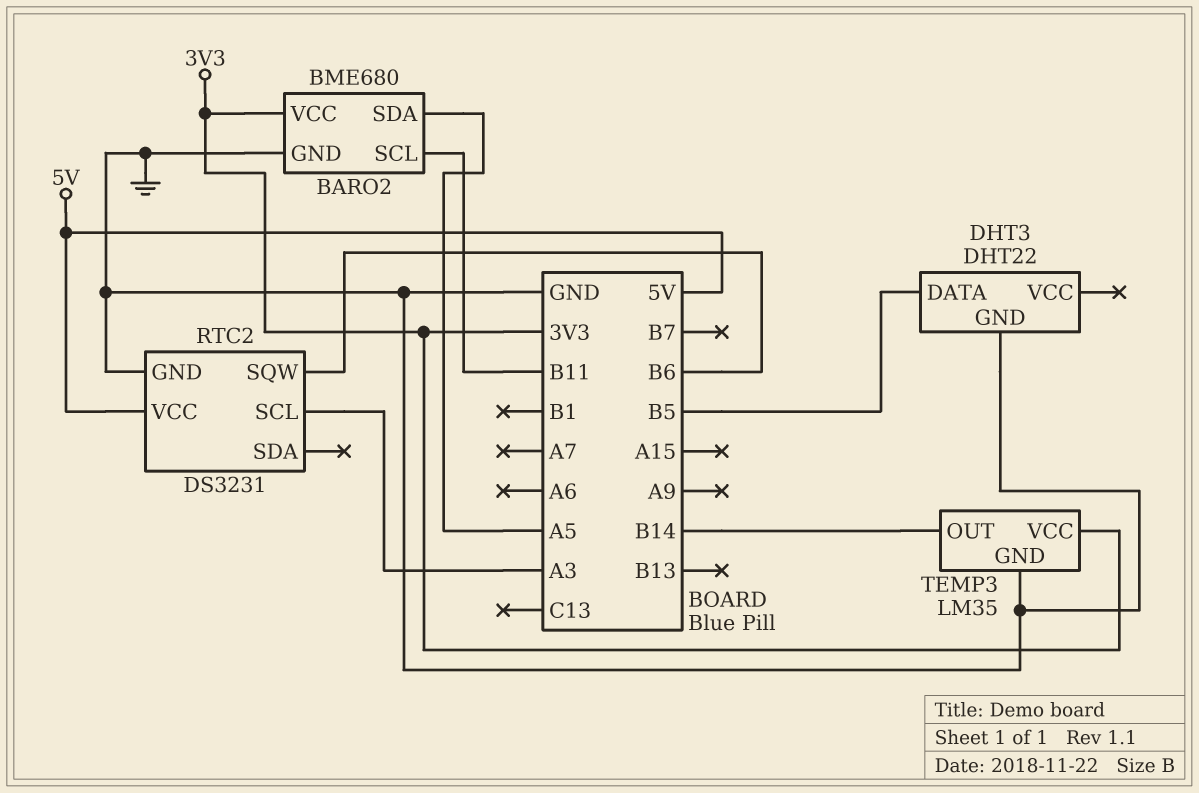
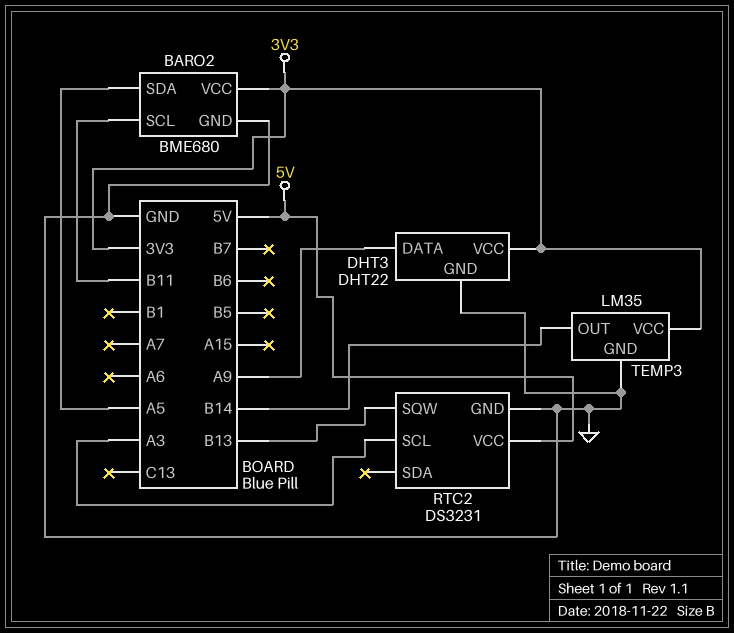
DHT3 pin DATA: B5 -> A9
DHT3 pin VCC: none -> 3V3
RTC2 pin SQW: B6 -> B13

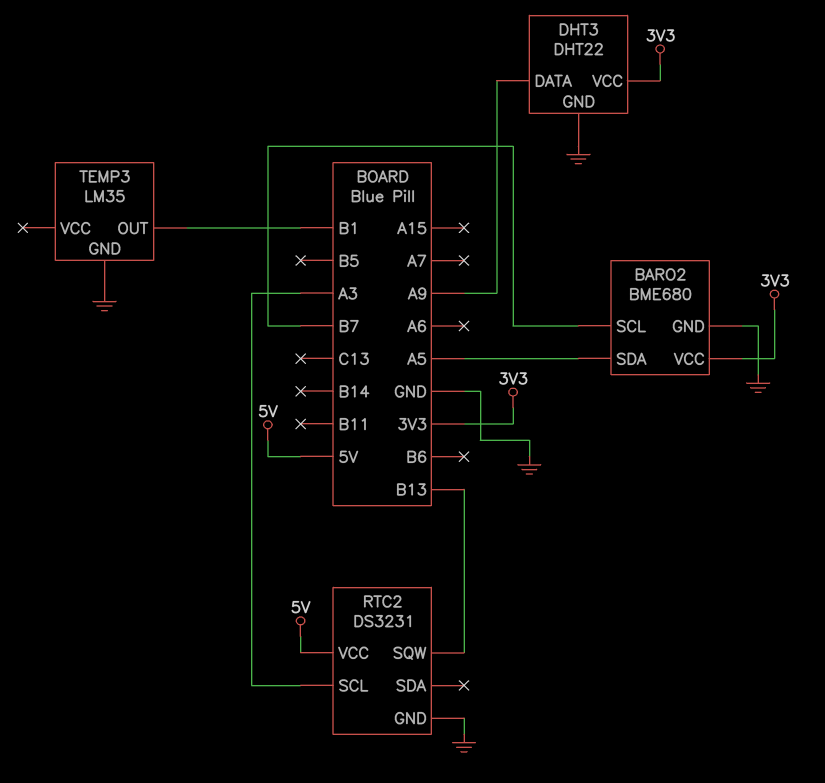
BARO2 pin SCL: B11 -> B7
TEMP3 pin OUT: B14 -> B1
TEMP3 pin VCC: 3V3 -> none

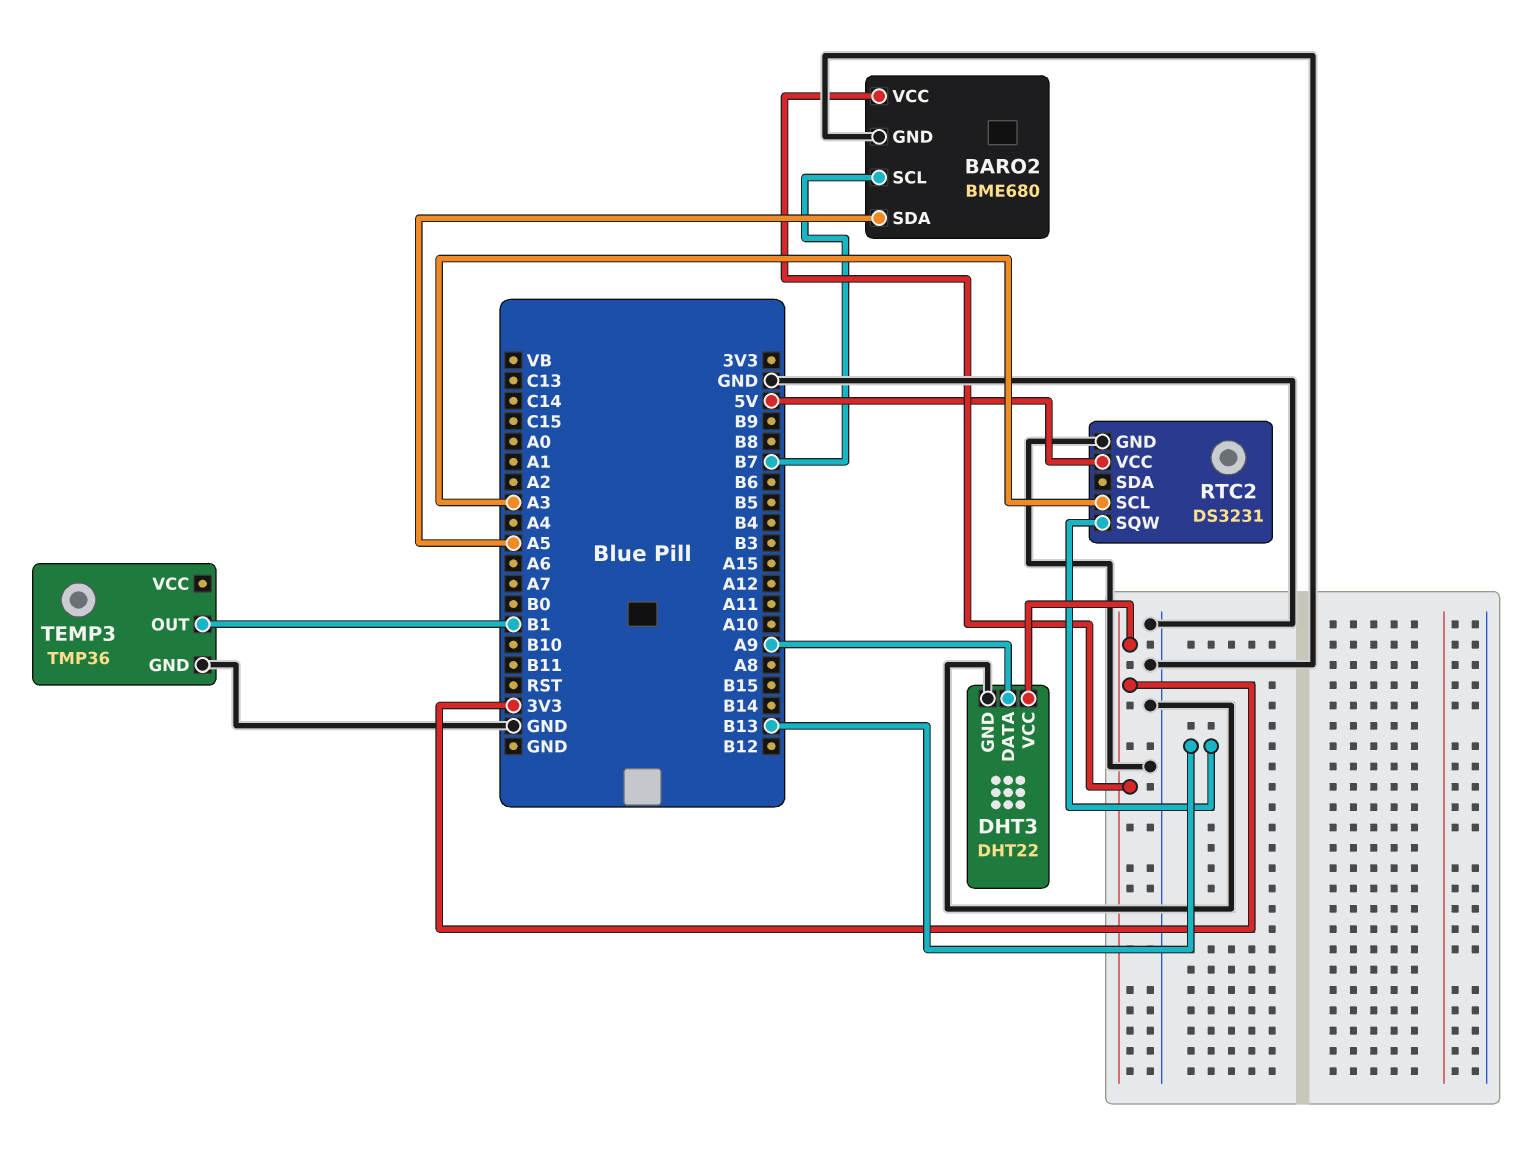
TEMP3: LM35 -> TMP36

